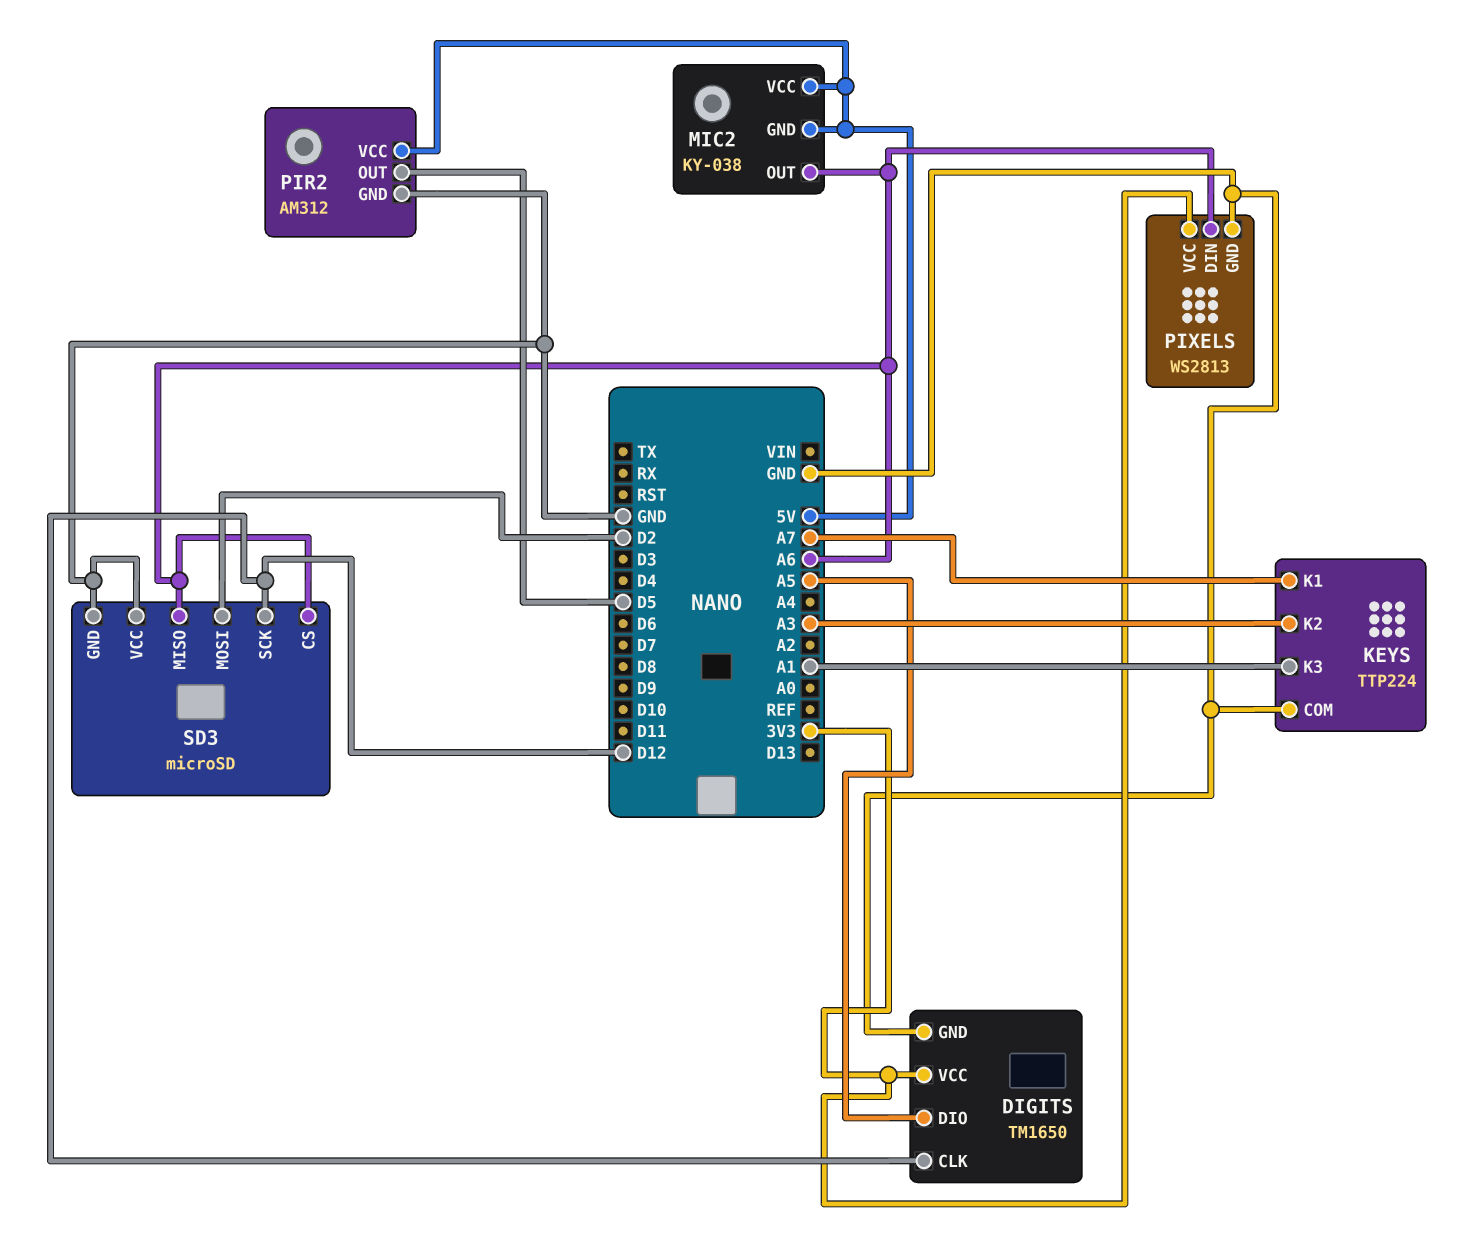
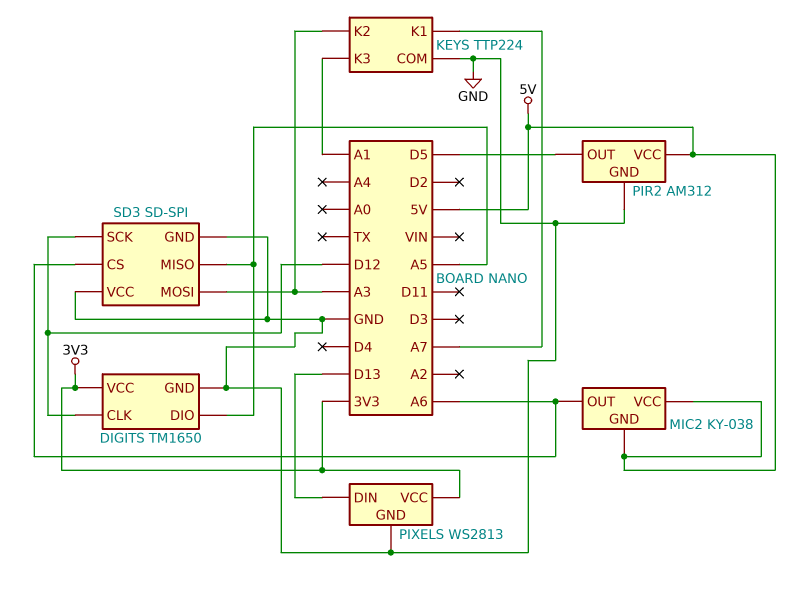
PIXELS pin DIN: A6 -> D13
SD3: microSD -> SD-SPI
SD3 pin MISO: A6 -> A5
SD3 pin MOSI: D2 -> A3

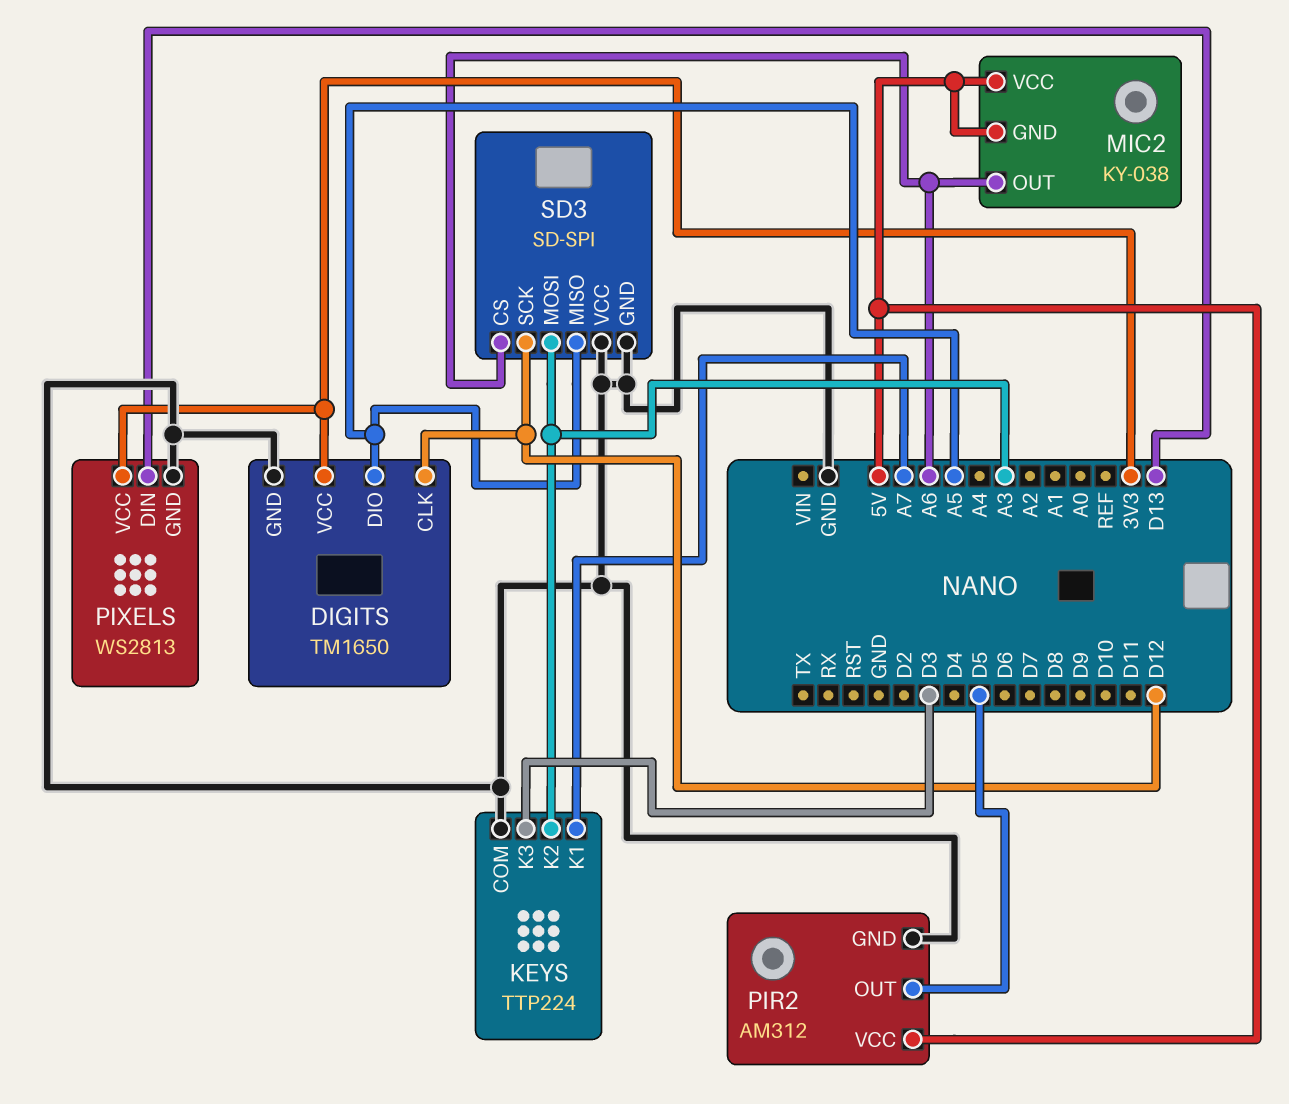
KEYS pin K3: A1 -> D3

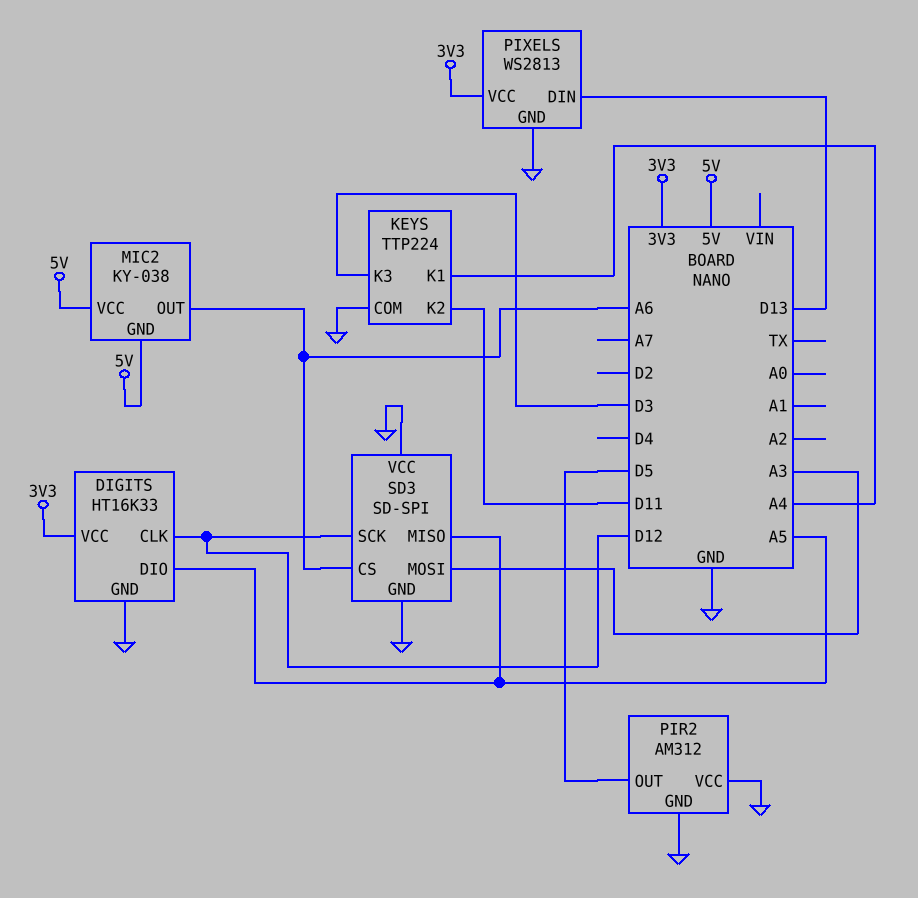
DIGITS: TM1650 -> HT16K33
KEYS pin K1: A7 -> A4
KEYS pin K2: A3 -> D11
PIR2 pin VCC: 5V -> GND

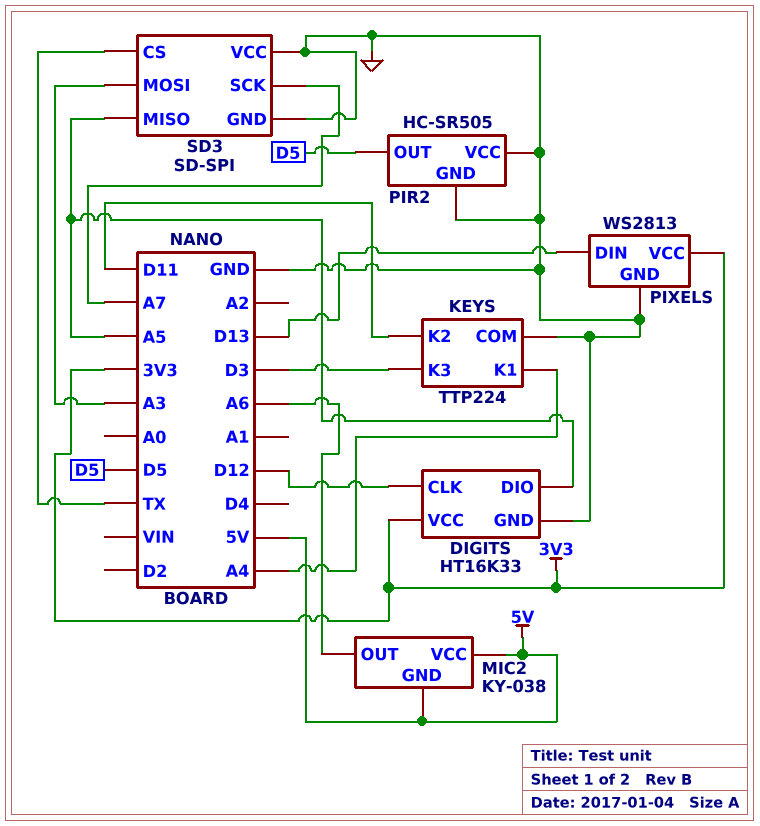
PIR2: AM312 -> HC-SR505
SD3 pin CS: A6 -> TX
SD3 pin SCK: D12 -> A7

